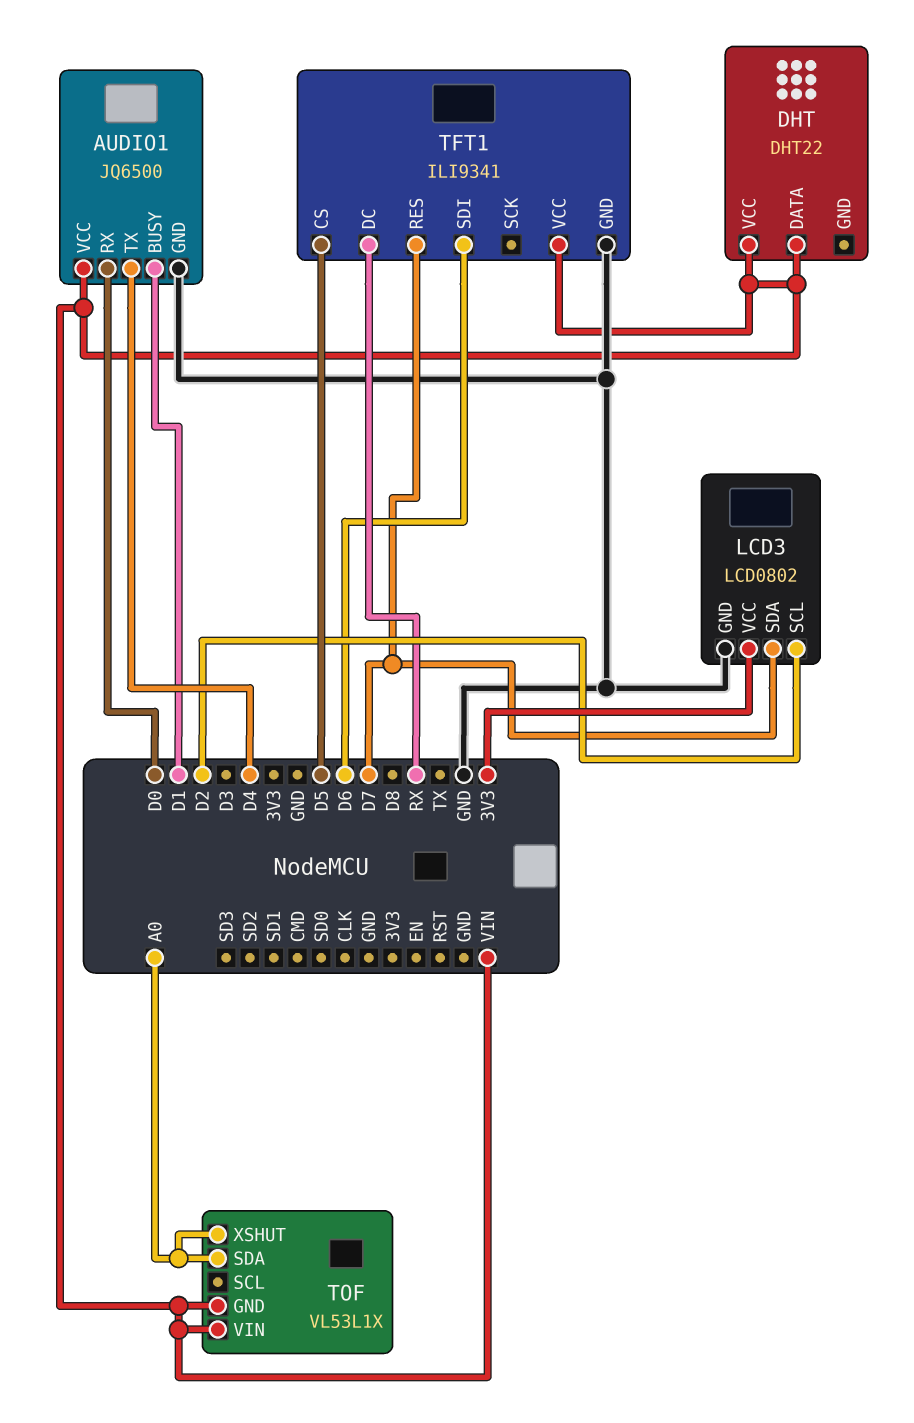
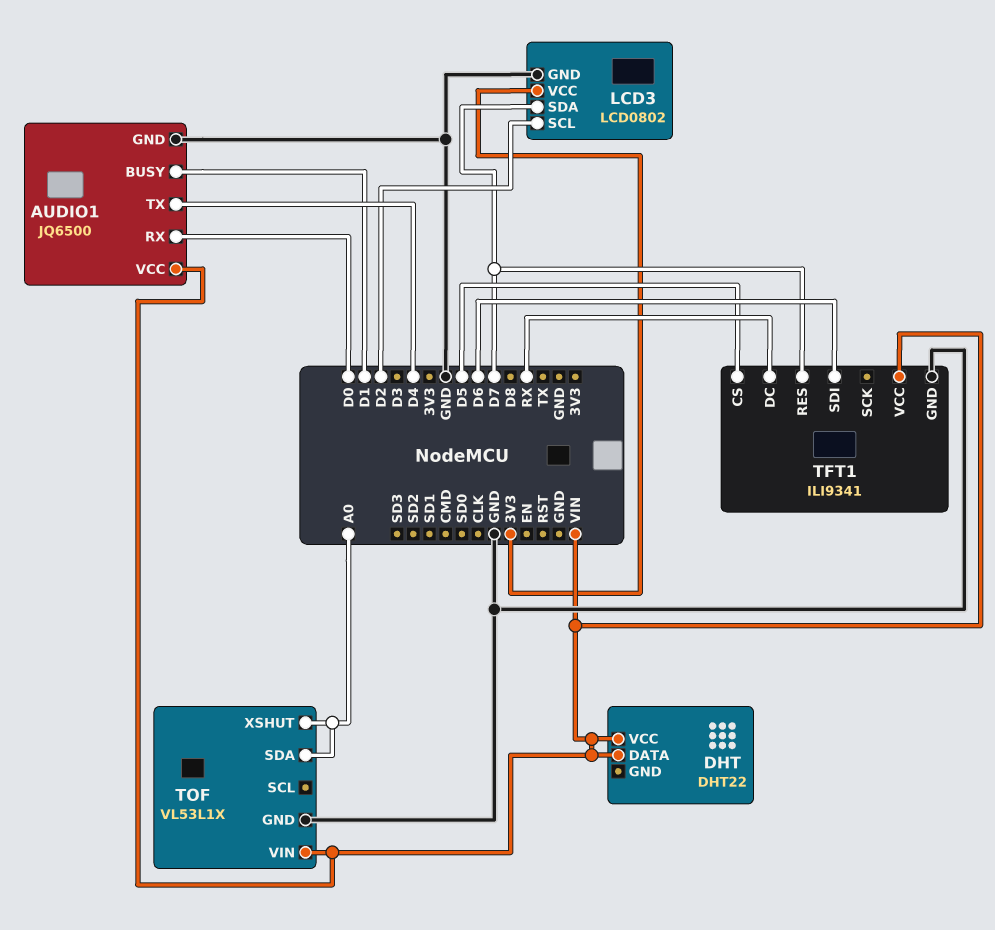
TOF pin GND: VIN -> GND

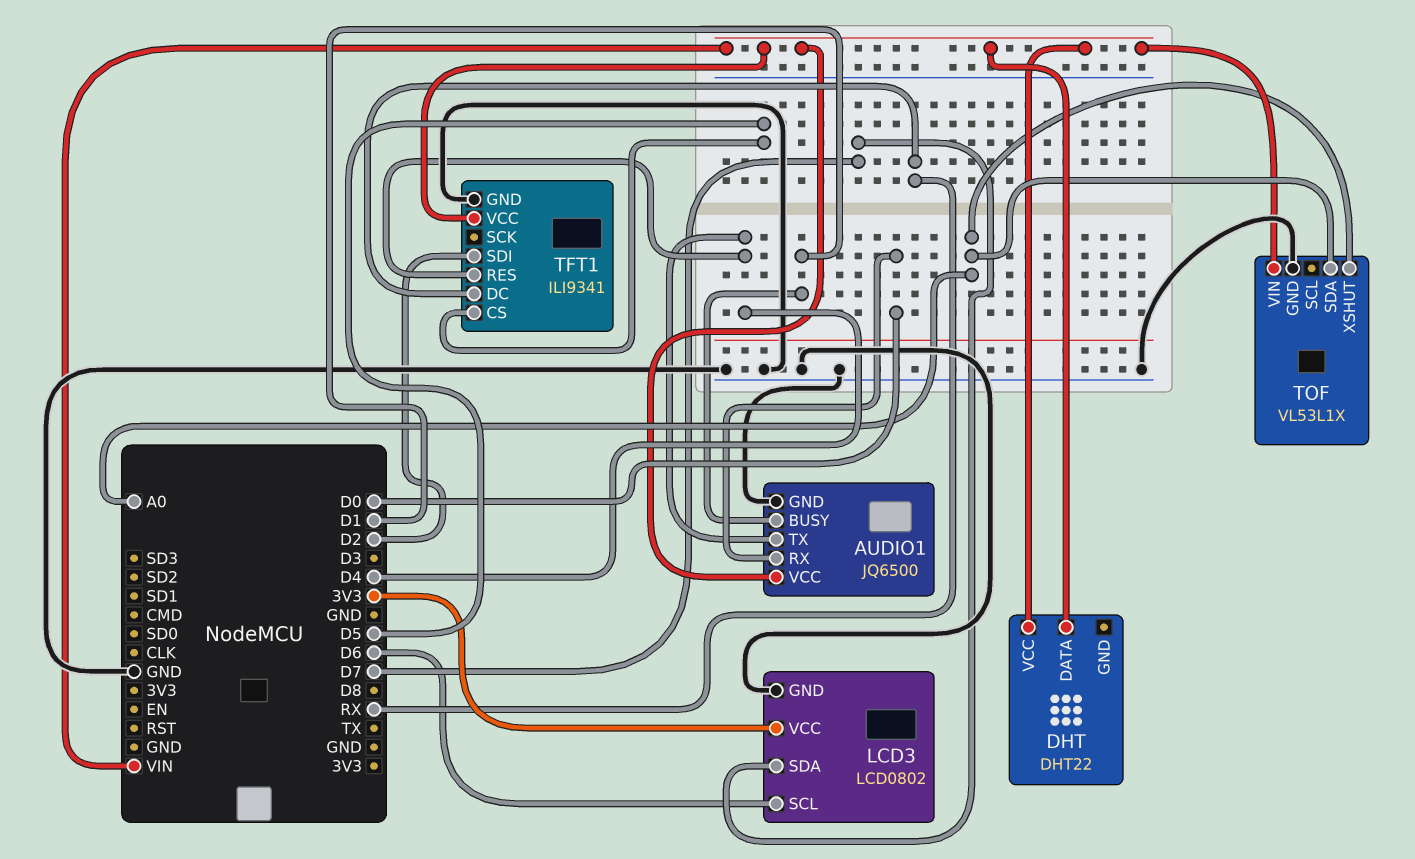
LCD3 pin SCL: D2 -> D6
TFT1 pin RES: D7 -> D4
TFT1 pin SDI: D6 -> D2

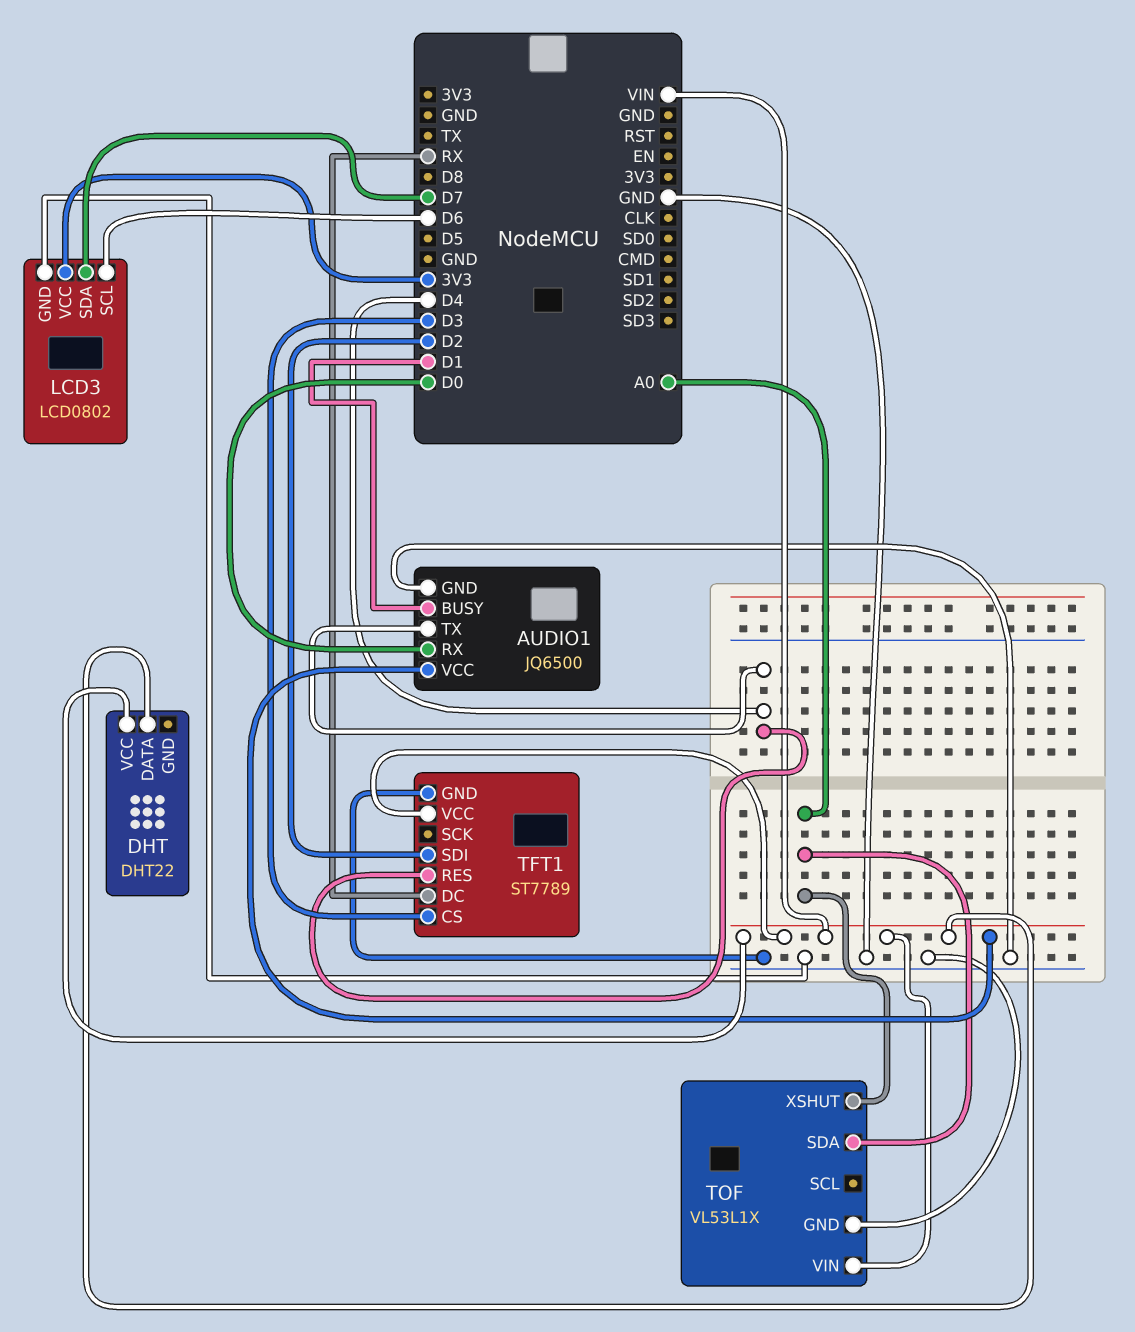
TFT1: ILI9341 -> ST7789
TFT1 pin CS: D5 -> D3

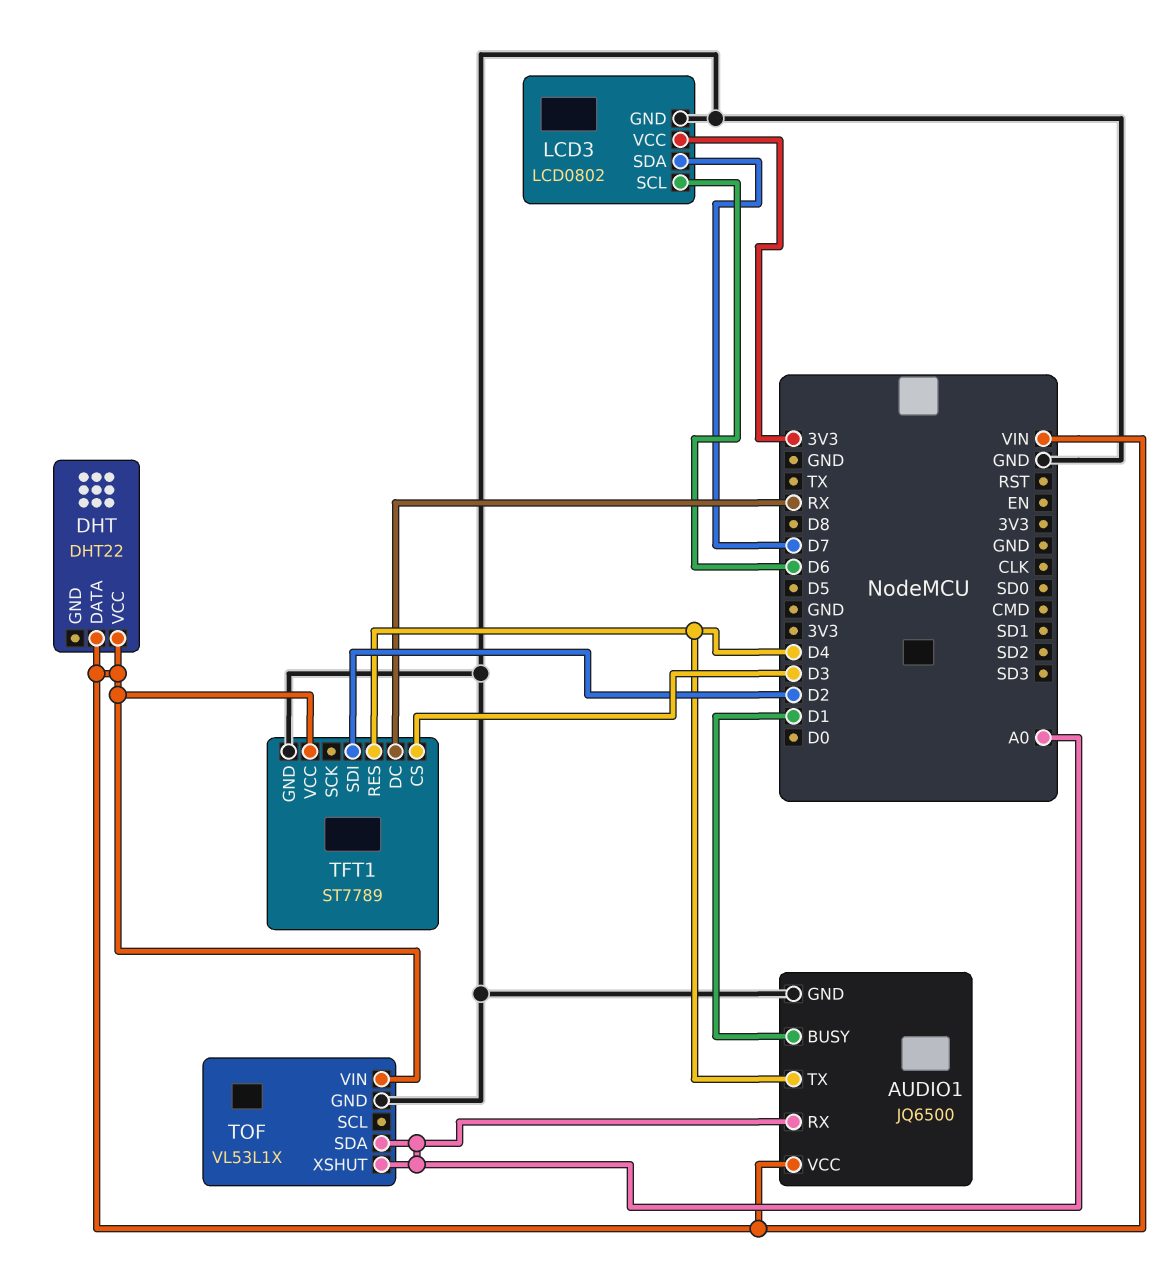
AUDIO1 pin RX: D0 -> A0

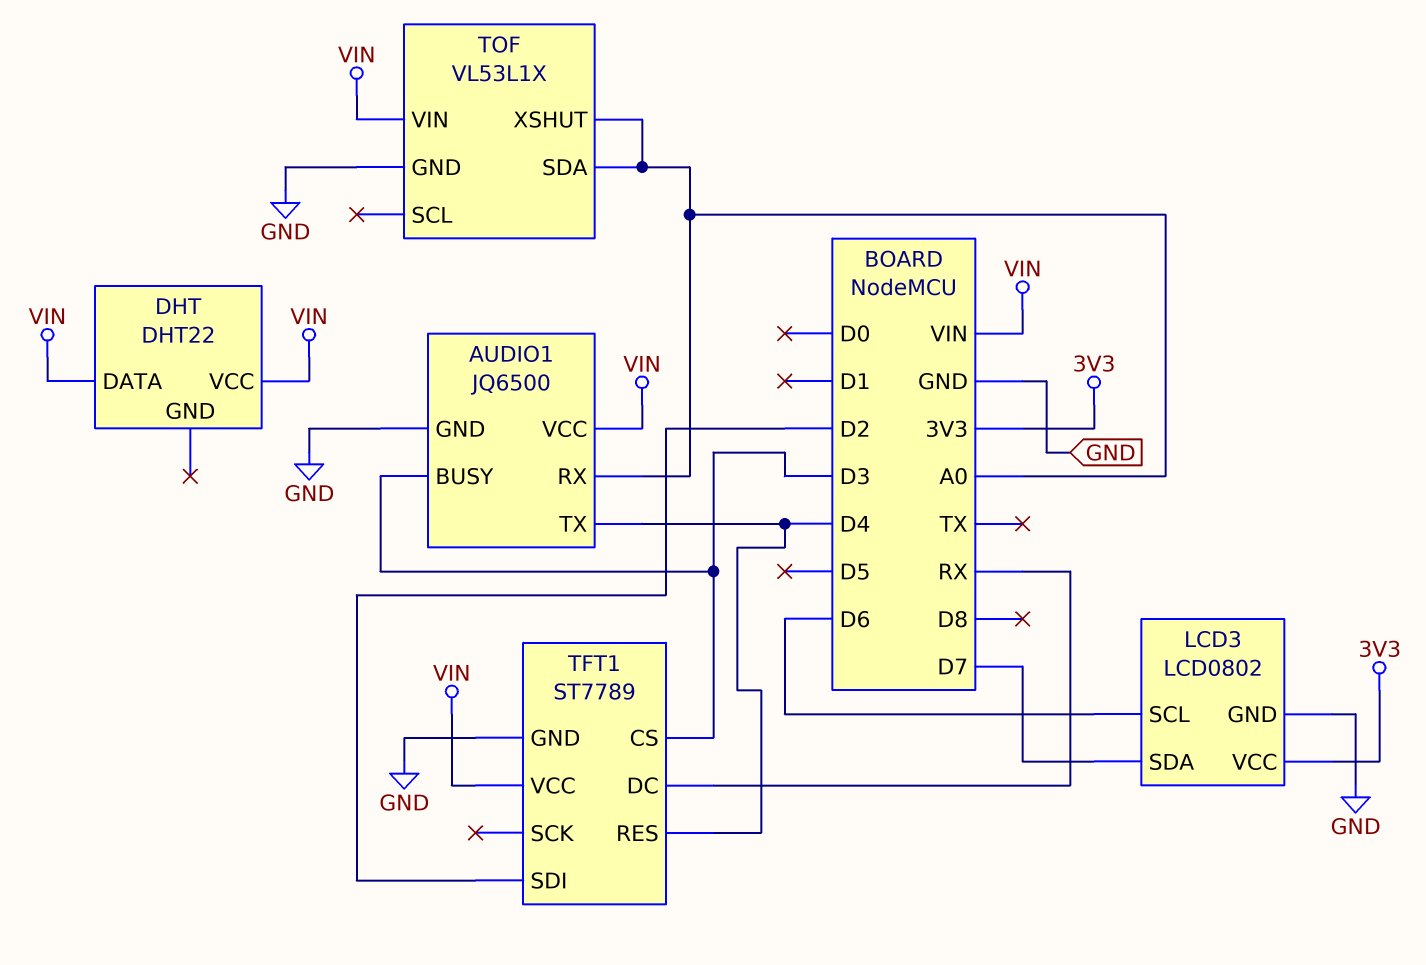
AUDIO1 pin BUSY: D1 -> D3

